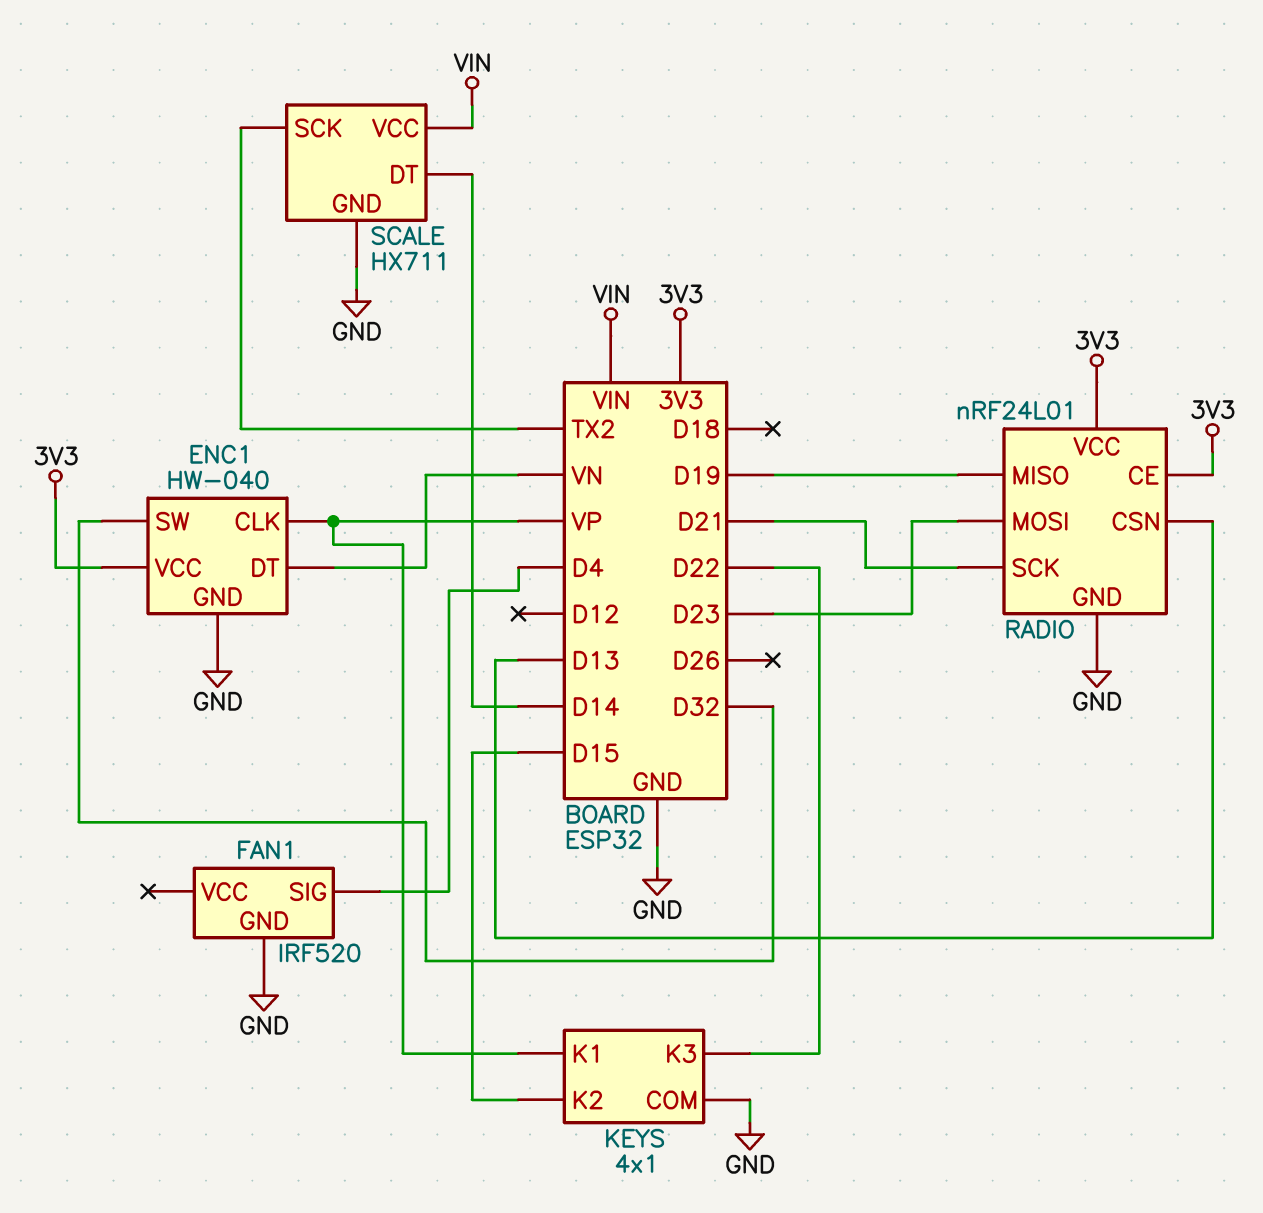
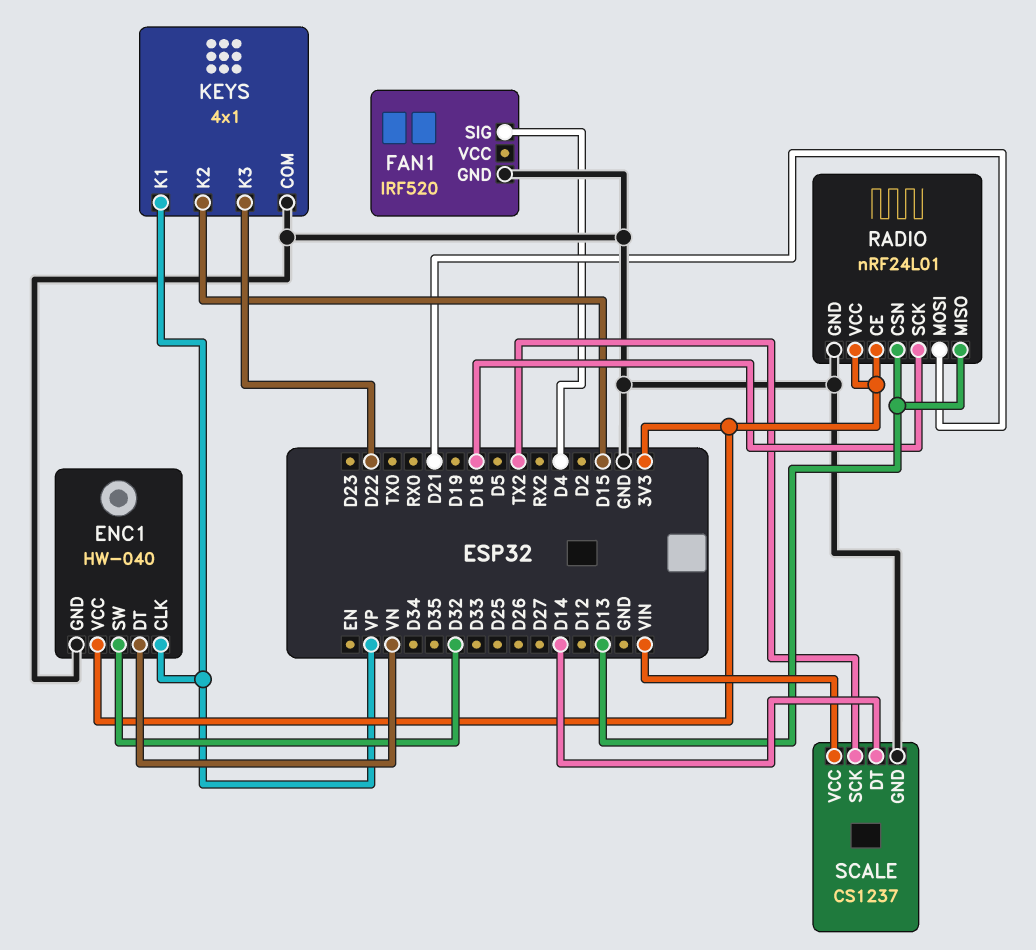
RADIO pin MISO: D19 -> D13
RADIO pin MOSI: D23 -> D21
RADIO pin SCK: D21 -> D18
SCALE: HX711 -> CS1237

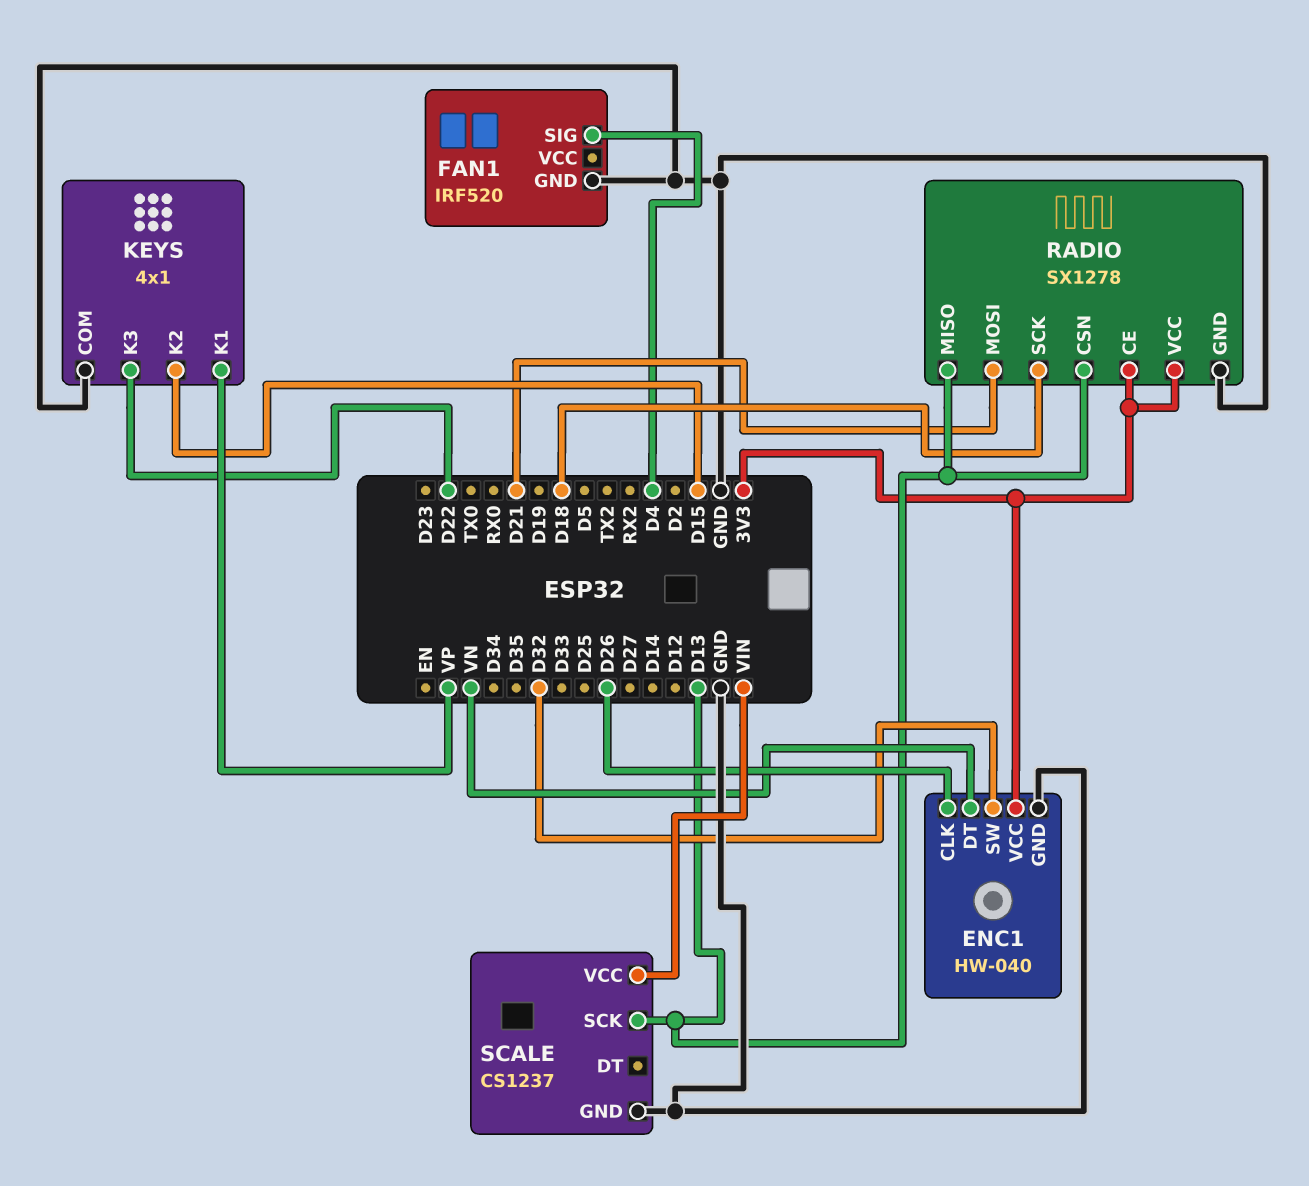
ENC1 pin CLK: VP -> D26
RADIO: nRF24L01 -> SX1278
SCALE pin DT: D14 -> none
SCALE pin SCK: TX2 -> D13

